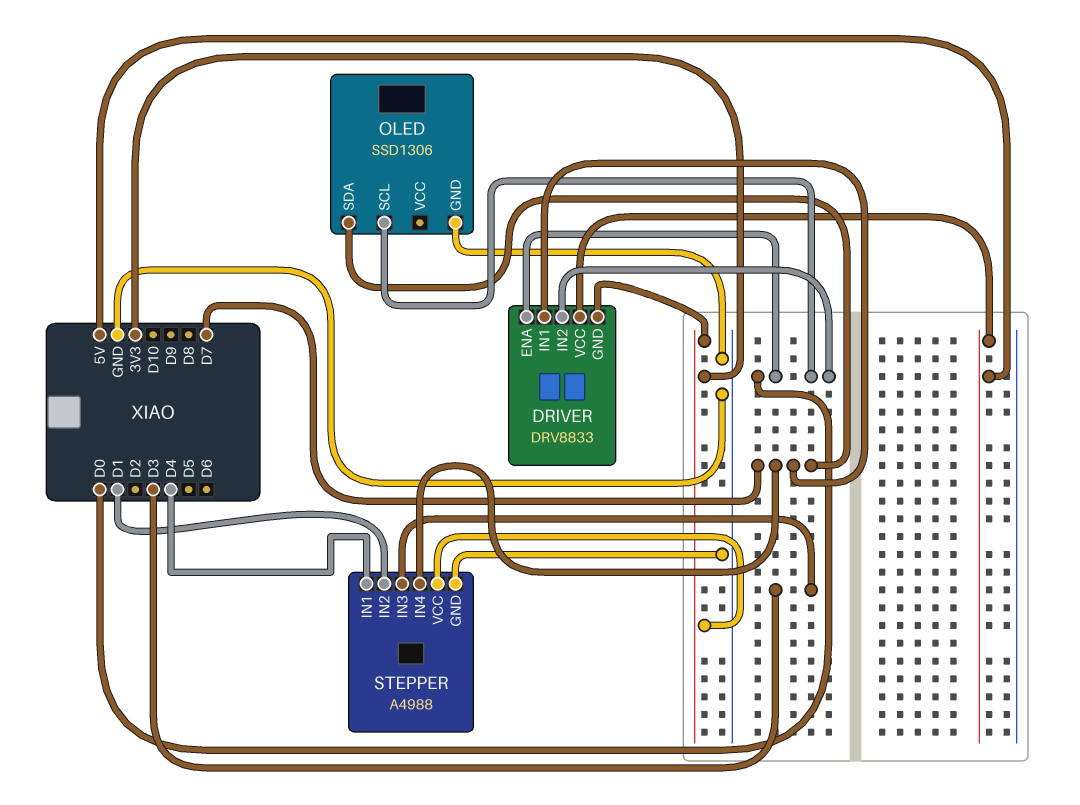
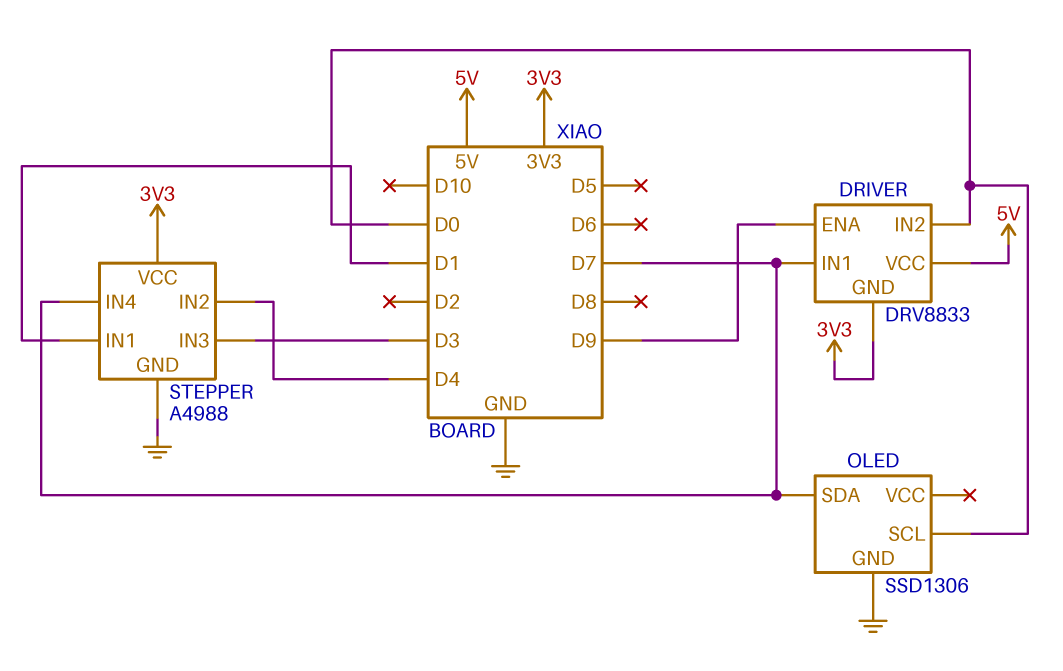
DRIVER pin ENA: D0 -> D9
STEPPER pin IN1: D4 -> D1
STEPPER pin IN2: D1 -> D4

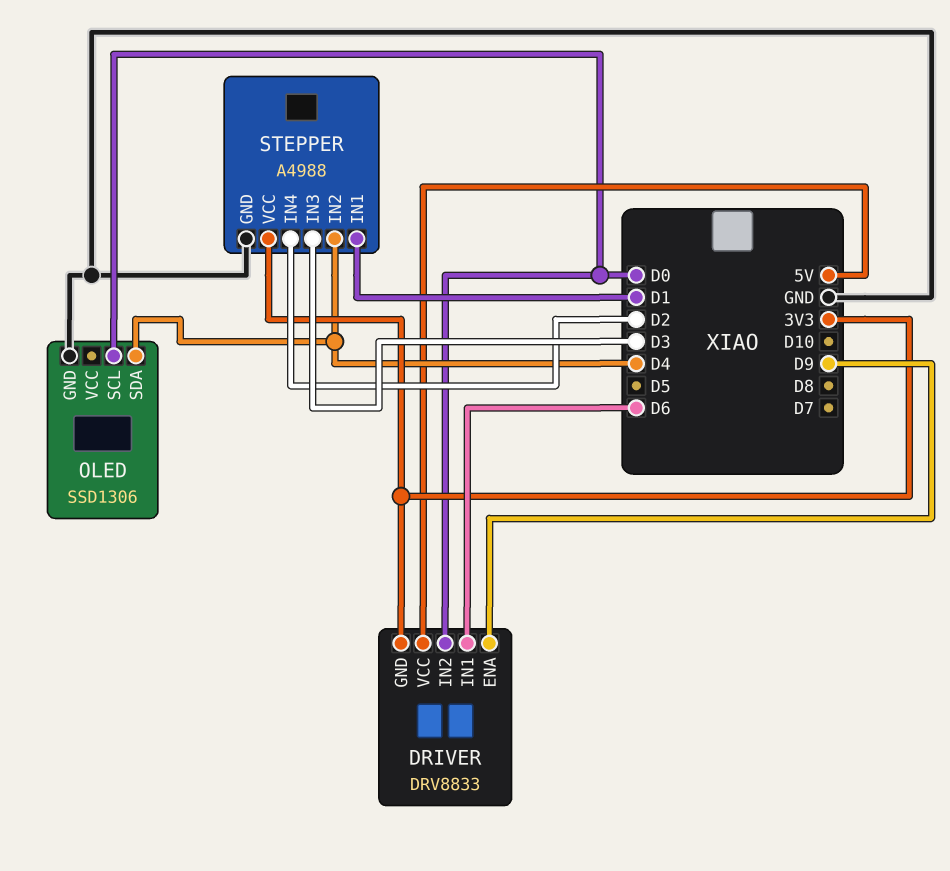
DRIVER pin IN1: D7 -> D6
OLED pin SDA: D7 -> D4
STEPPER pin IN4: D7 -> D2

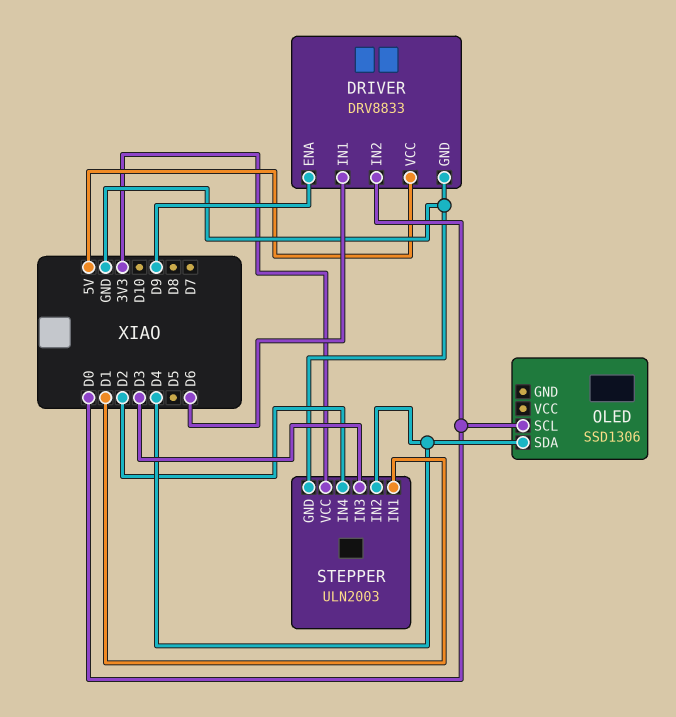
DRIVER pin GND: 3V3 -> GND
OLED pin GND: GND -> none
STEPPER: A4988 -> ULN2003

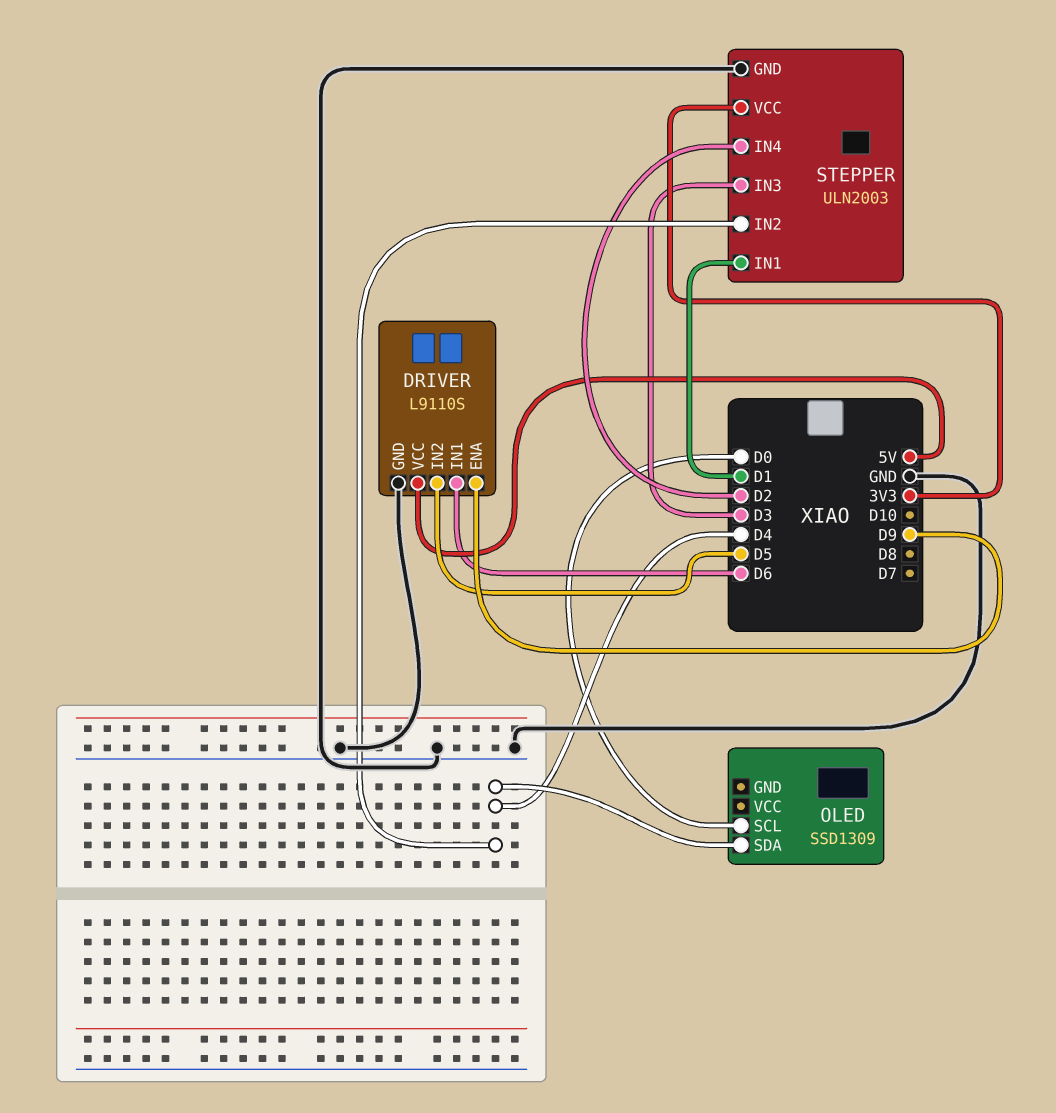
DRIVER: DRV8833 -> L9110S
DRIVER pin IN2: D0 -> D5
OLED: SSD1306 -> SSD1309

